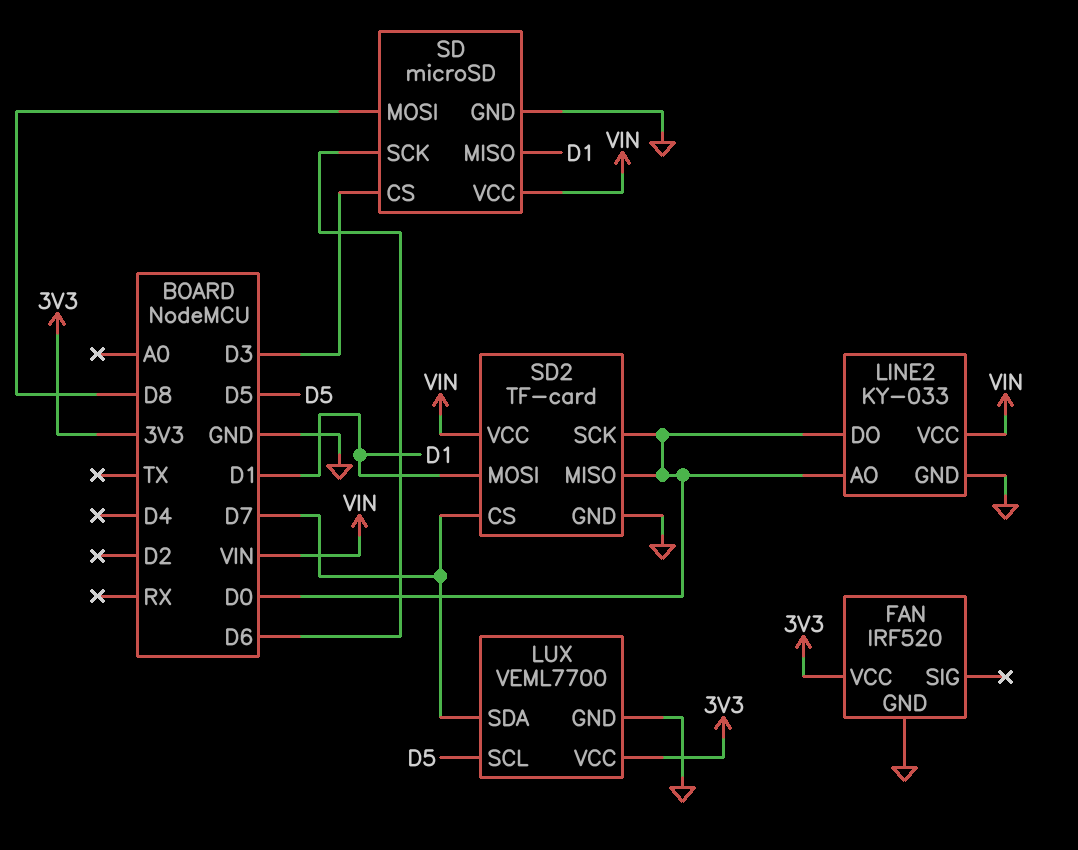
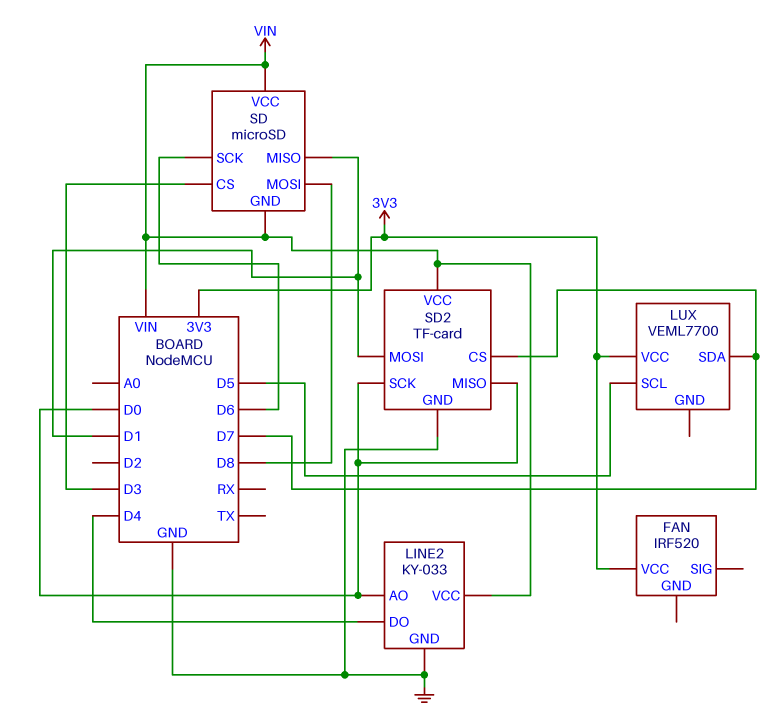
FAN pin GND: GND -> none
LINE2 pin DO: D0 -> D4
LUX pin GND: GND -> none
SD pin GND: GND -> VIN

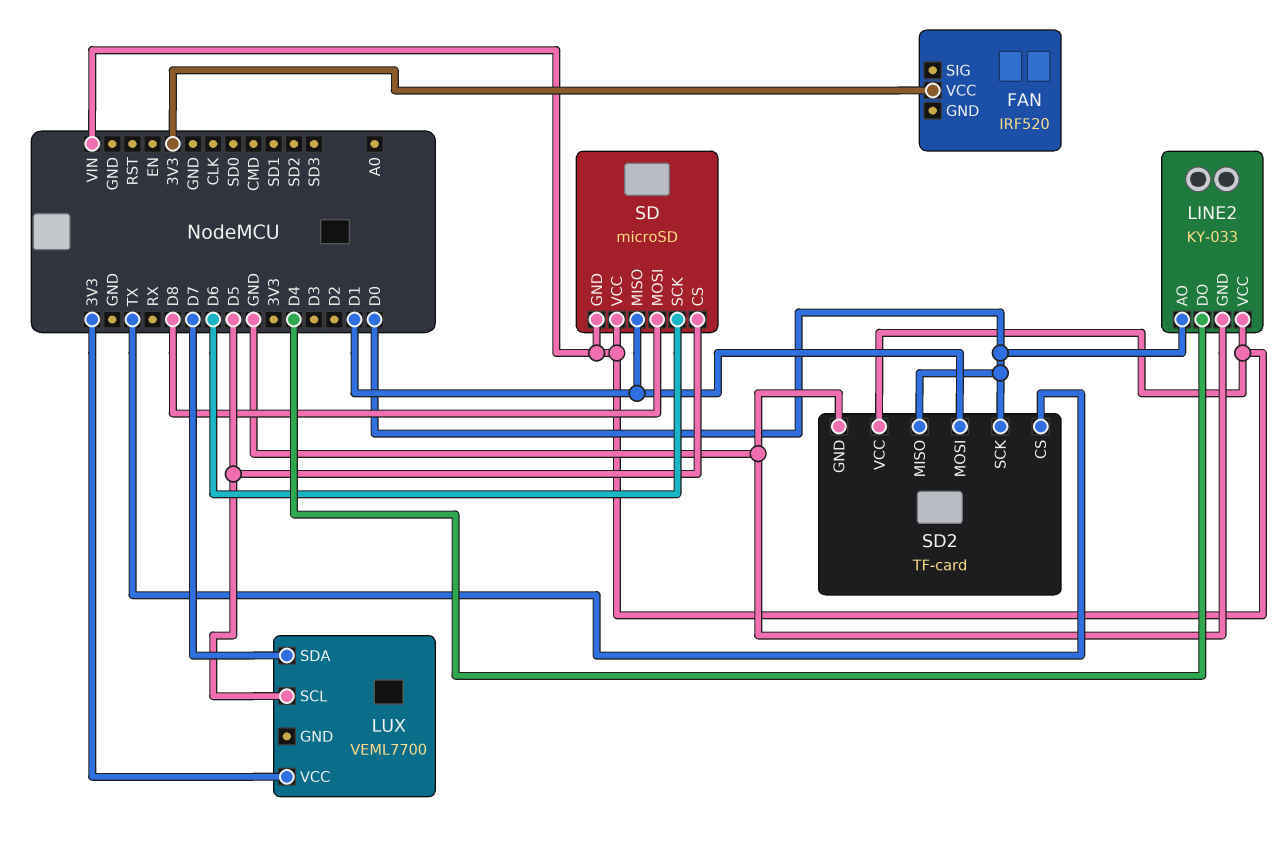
SD pin CS: D3 -> D5
SD2 pin CS: D7 -> TX

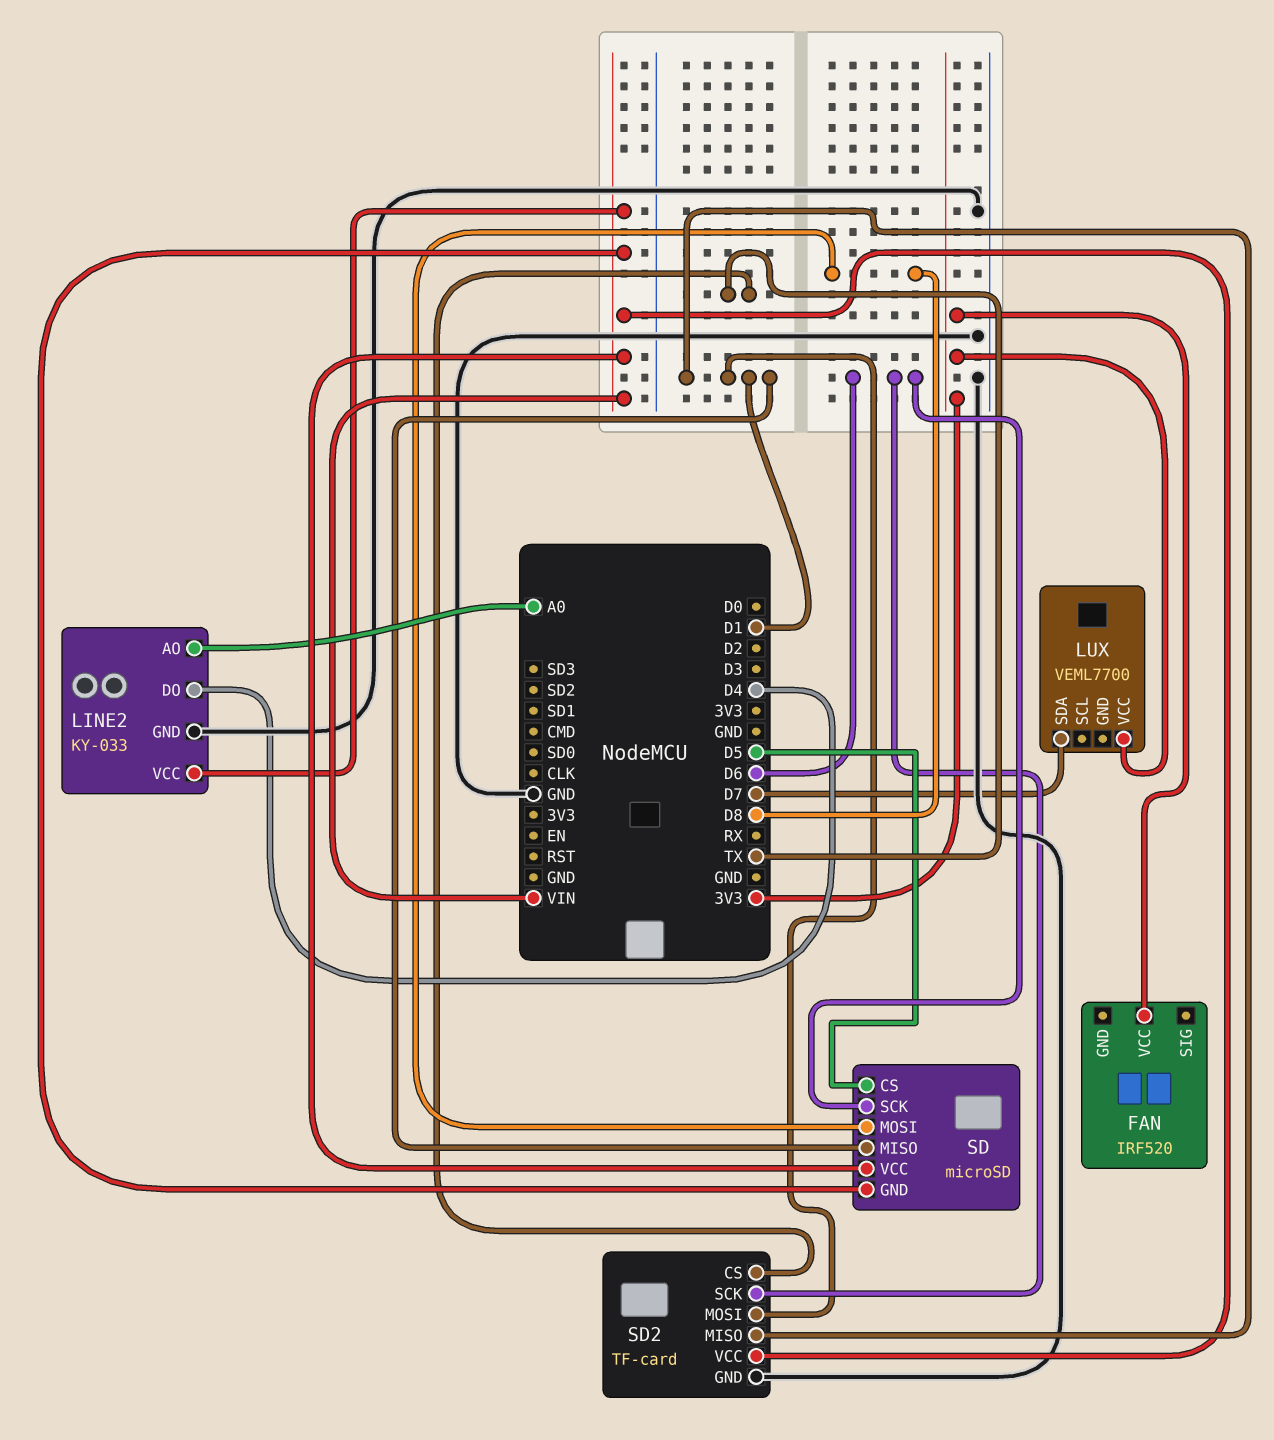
LINE2 pin AO: D0 -> A0
LUX pin SCL: D5 -> none
SD2 pin MISO: D0 -> D1
SD2 pin SCK: D0 -> D6

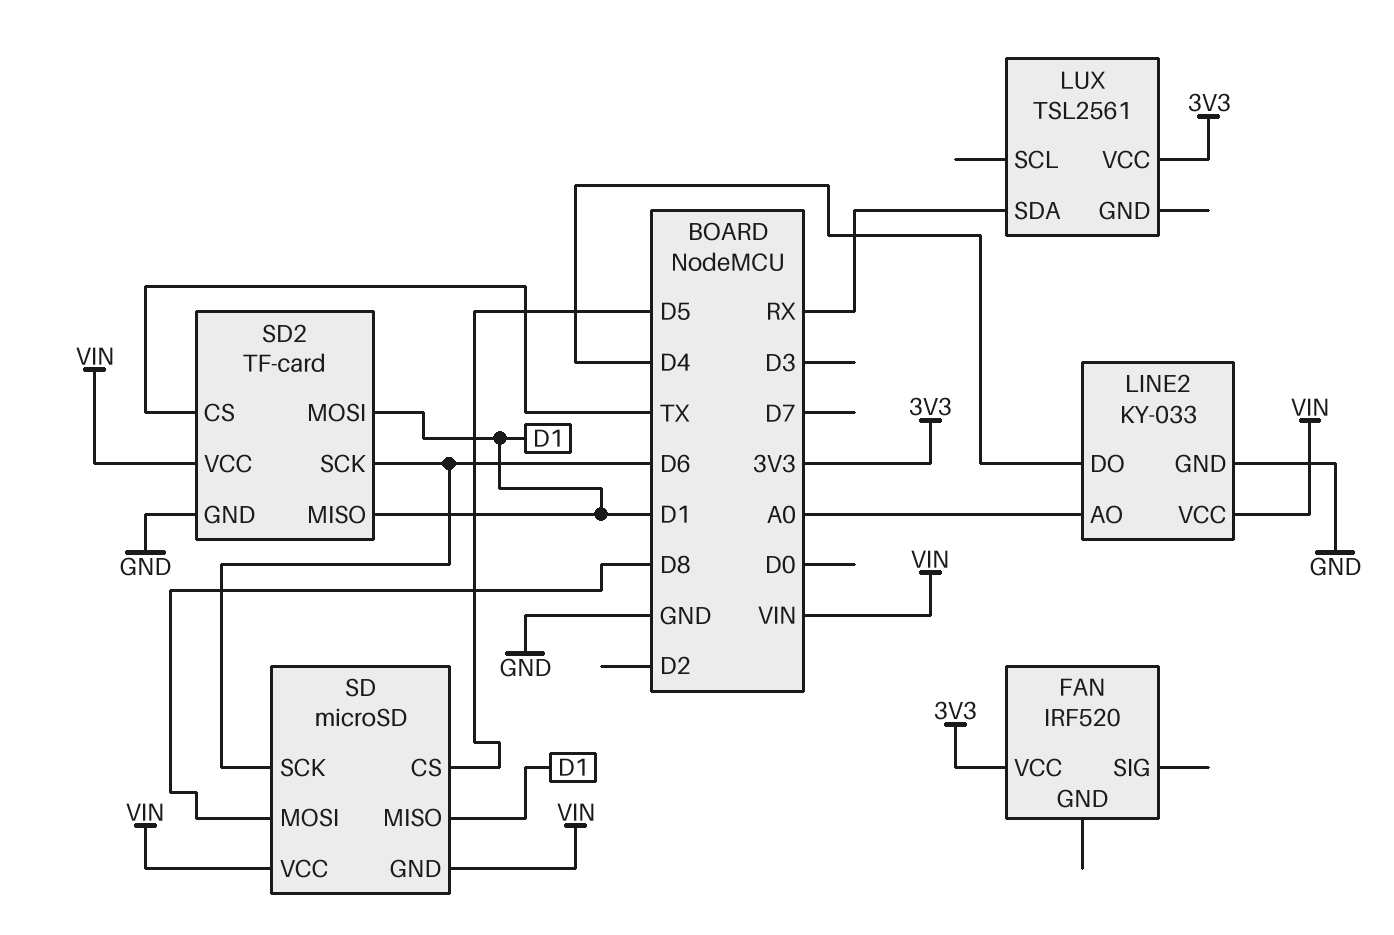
LUX: VEML7700 -> TSL2561
LUX pin SDA: D7 -> RX

